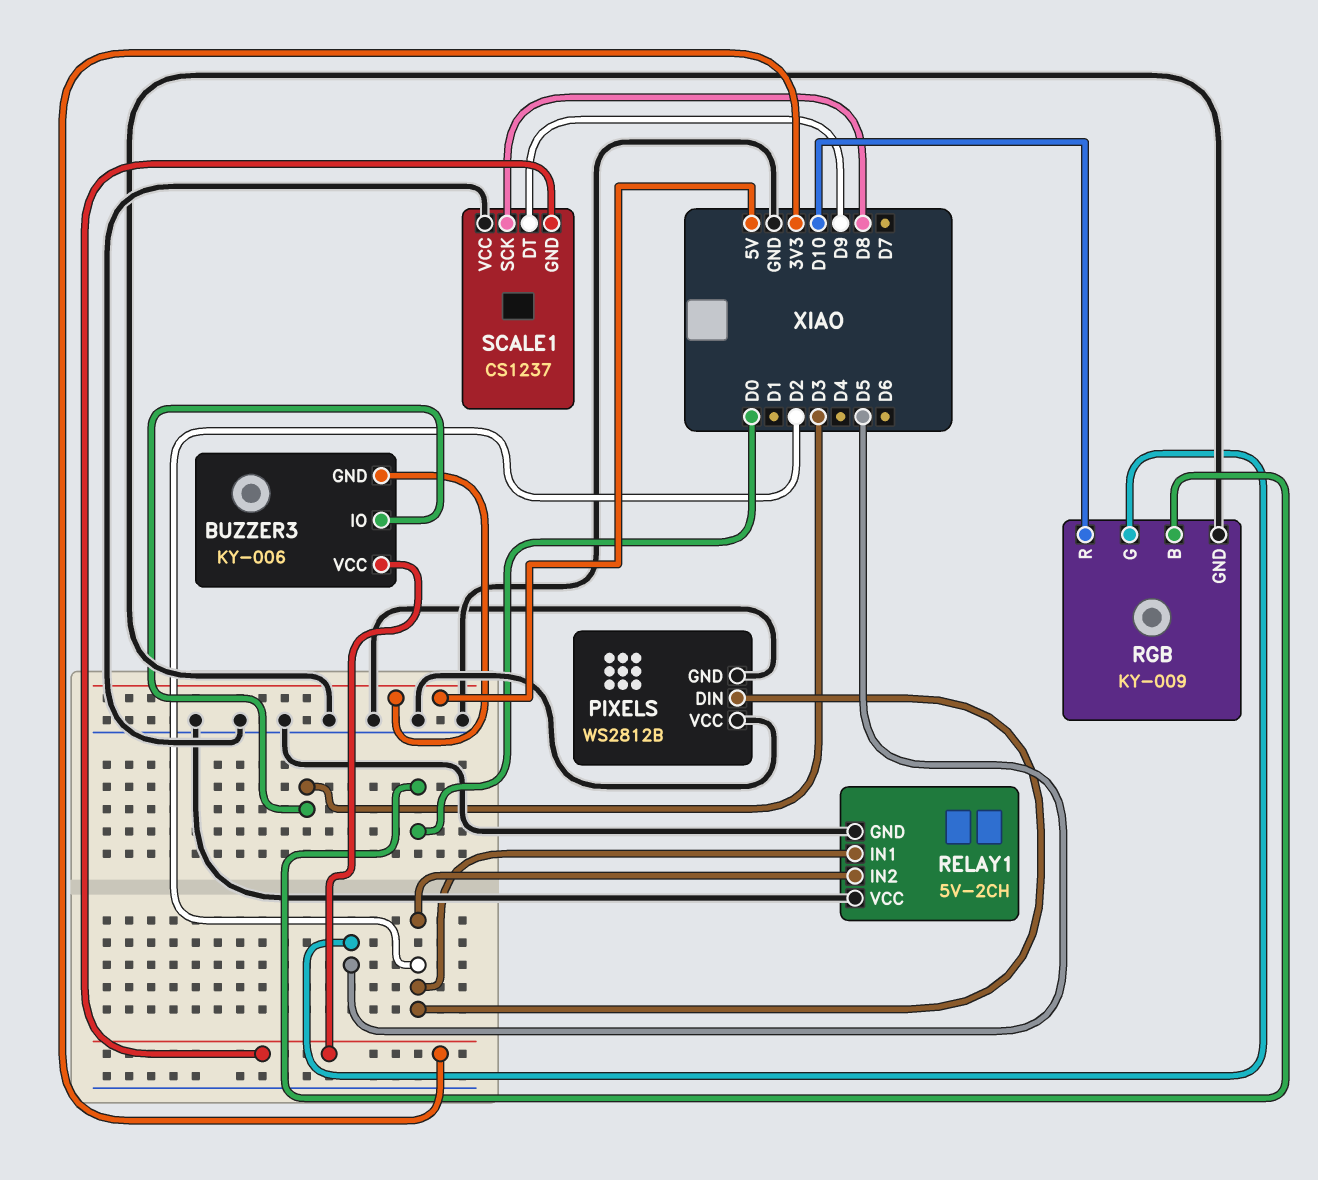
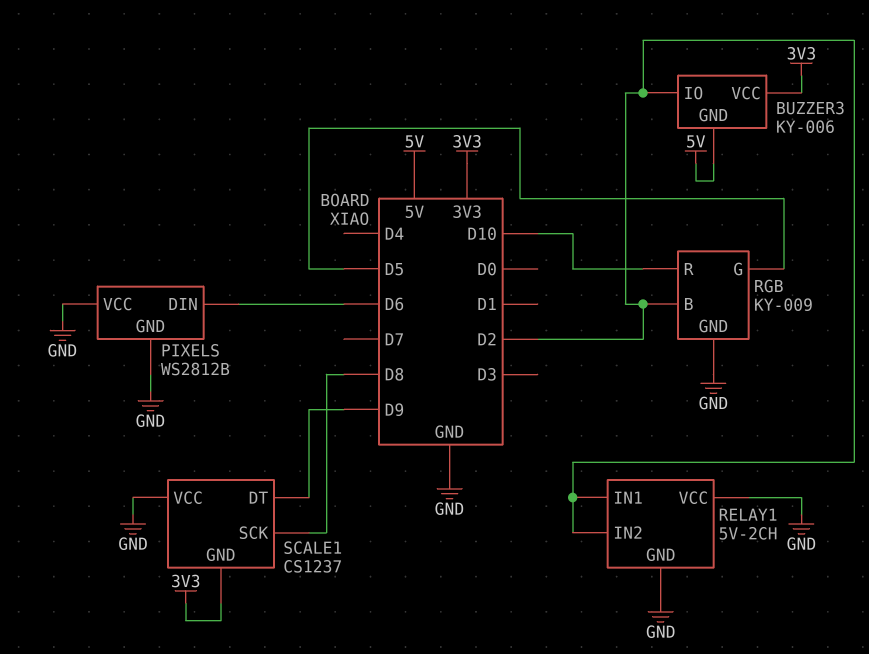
BUZZER3 pin IO: D3 -> D2
PIXELS pin DIN: D2 -> D6
RGB pin B: D0 -> D2

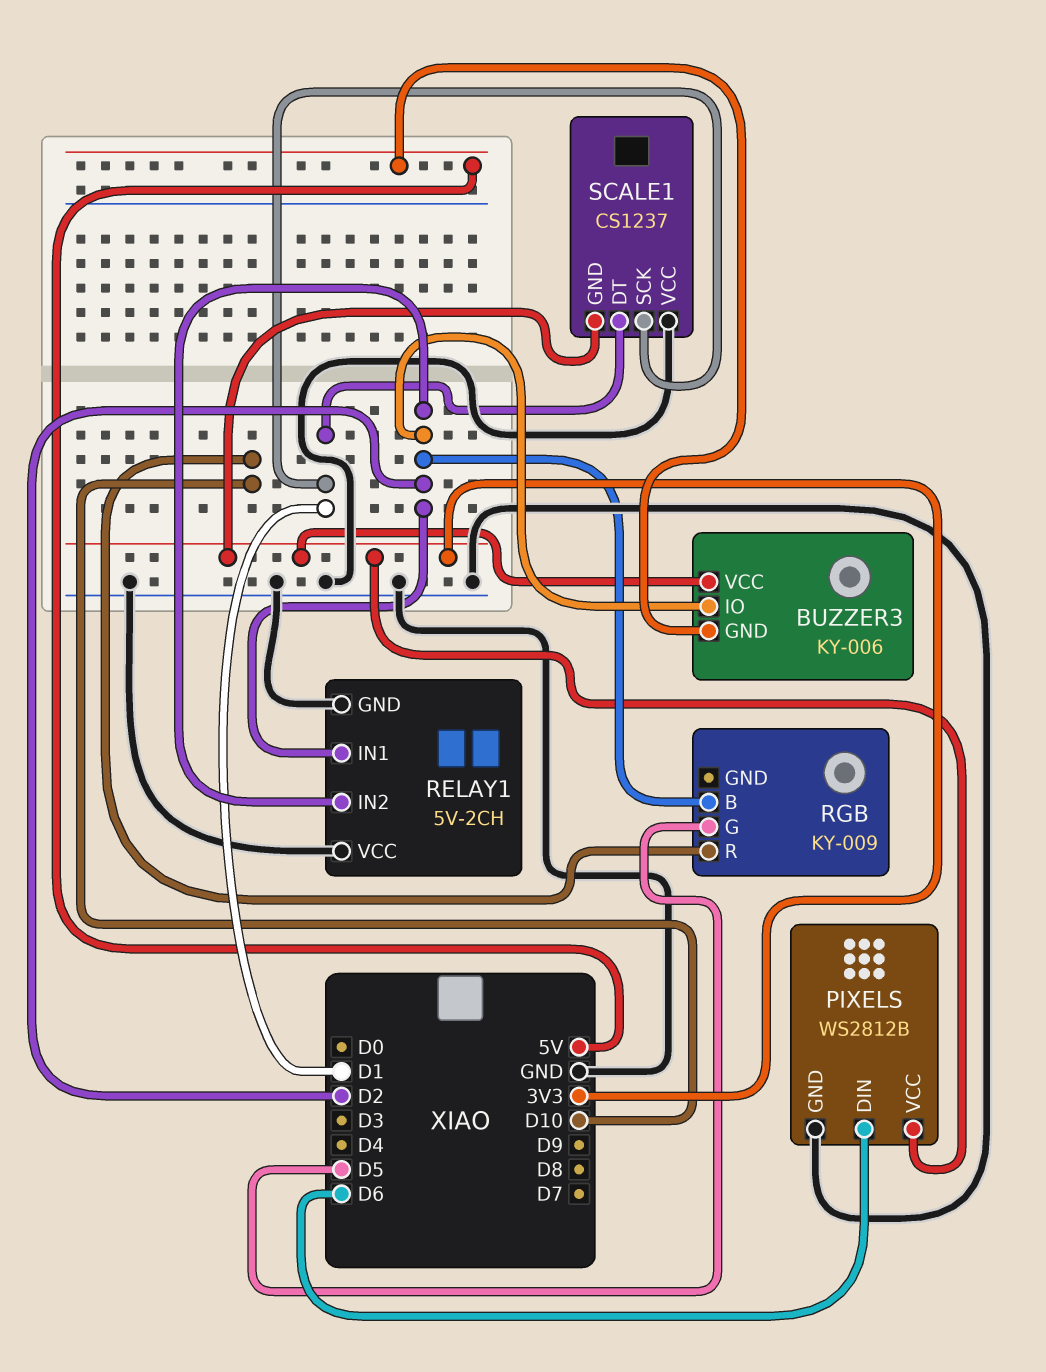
PIXELS pin VCC: GND -> 3V3
RGB pin GND: GND -> none
SCALE1 pin DT: D9 -> D1
SCALE1 pin SCK: D8 -> D1

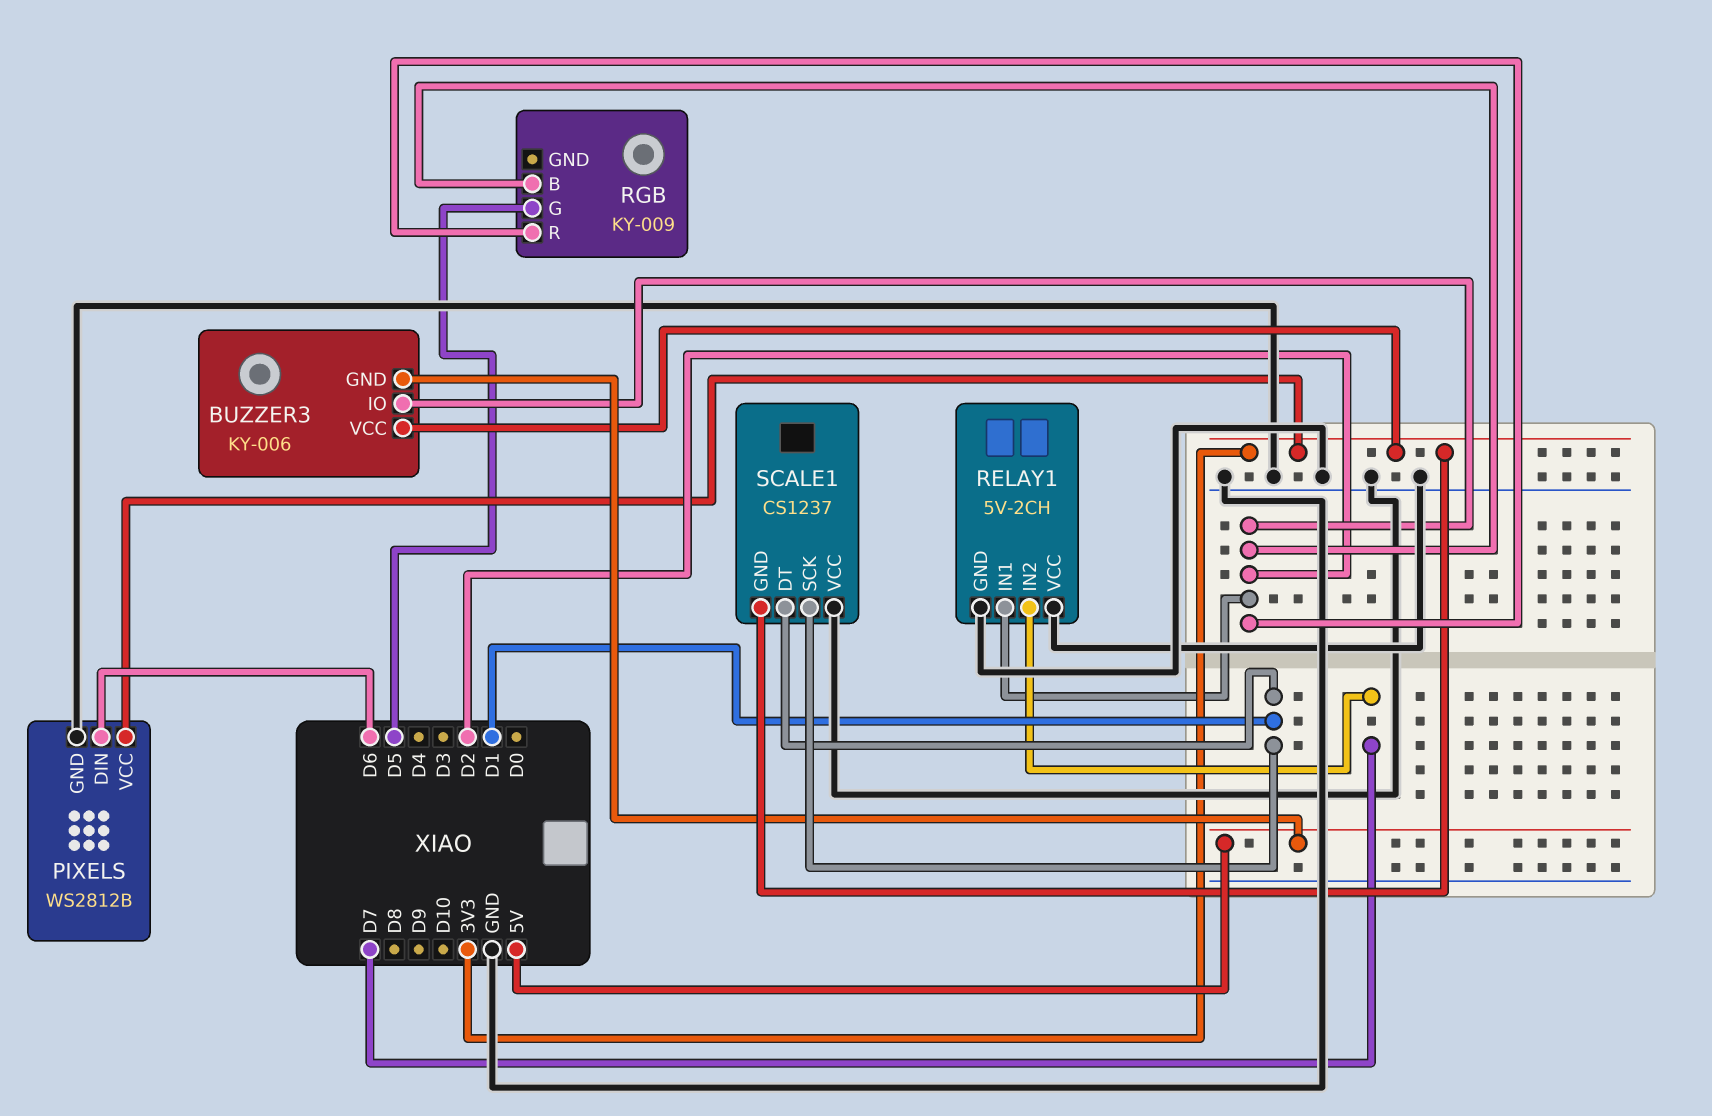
RELAY1 pin IN2: D2 -> D7
RGB pin R: D10 -> D2

